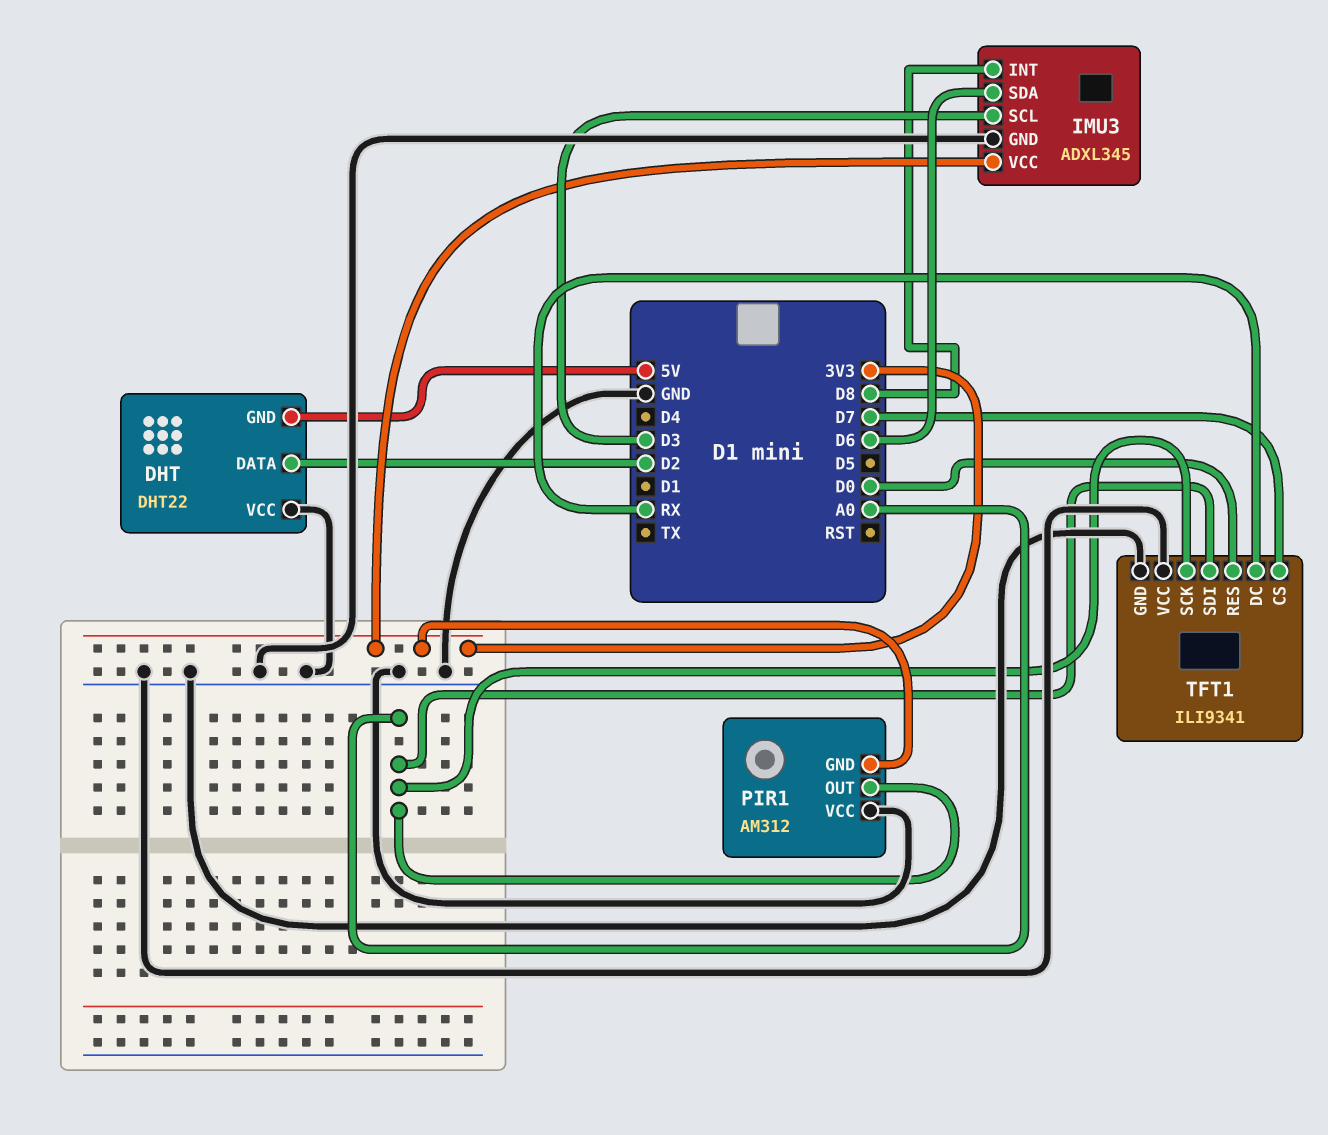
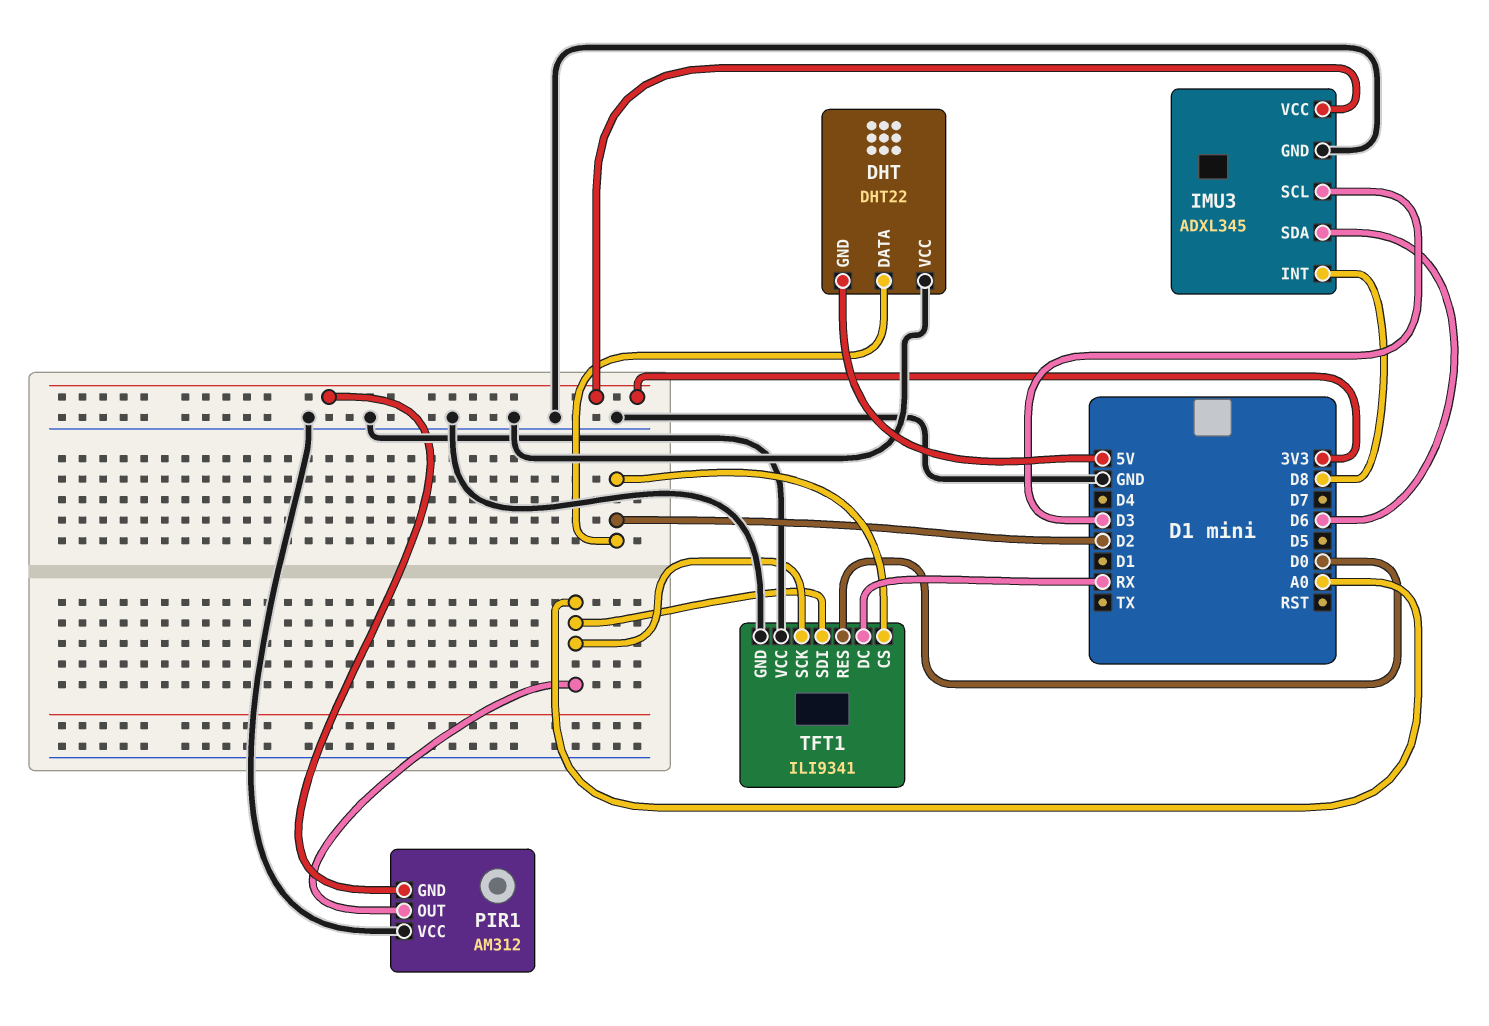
TFT1 pin CS: D7 -> D2

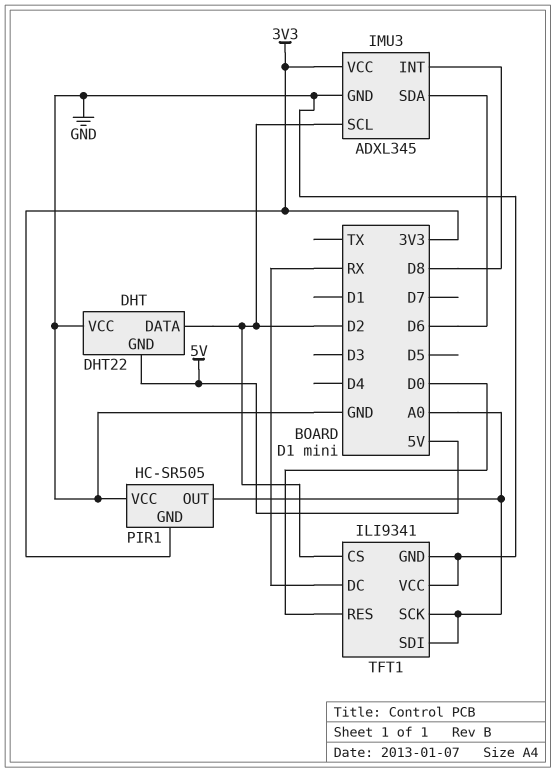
IMU3 pin SCL: D3 -> D2
PIR1: AM312 -> HC-SR505

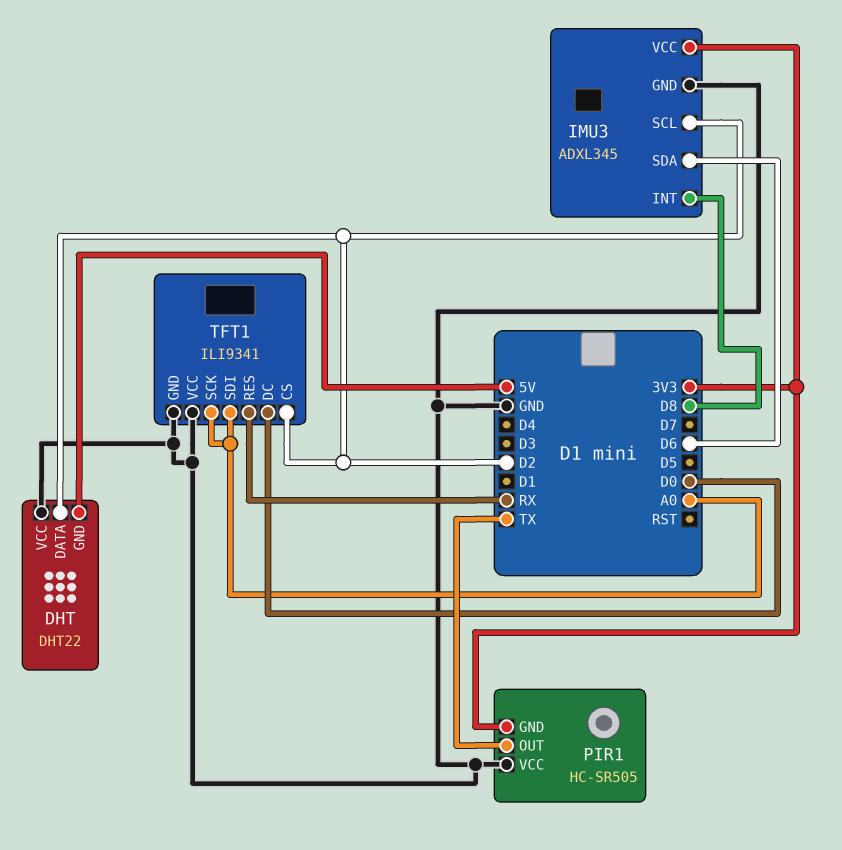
PIR1 pin OUT: A0 -> TX
TFT1 pin DC: RX -> D0
TFT1 pin RES: D0 -> RX

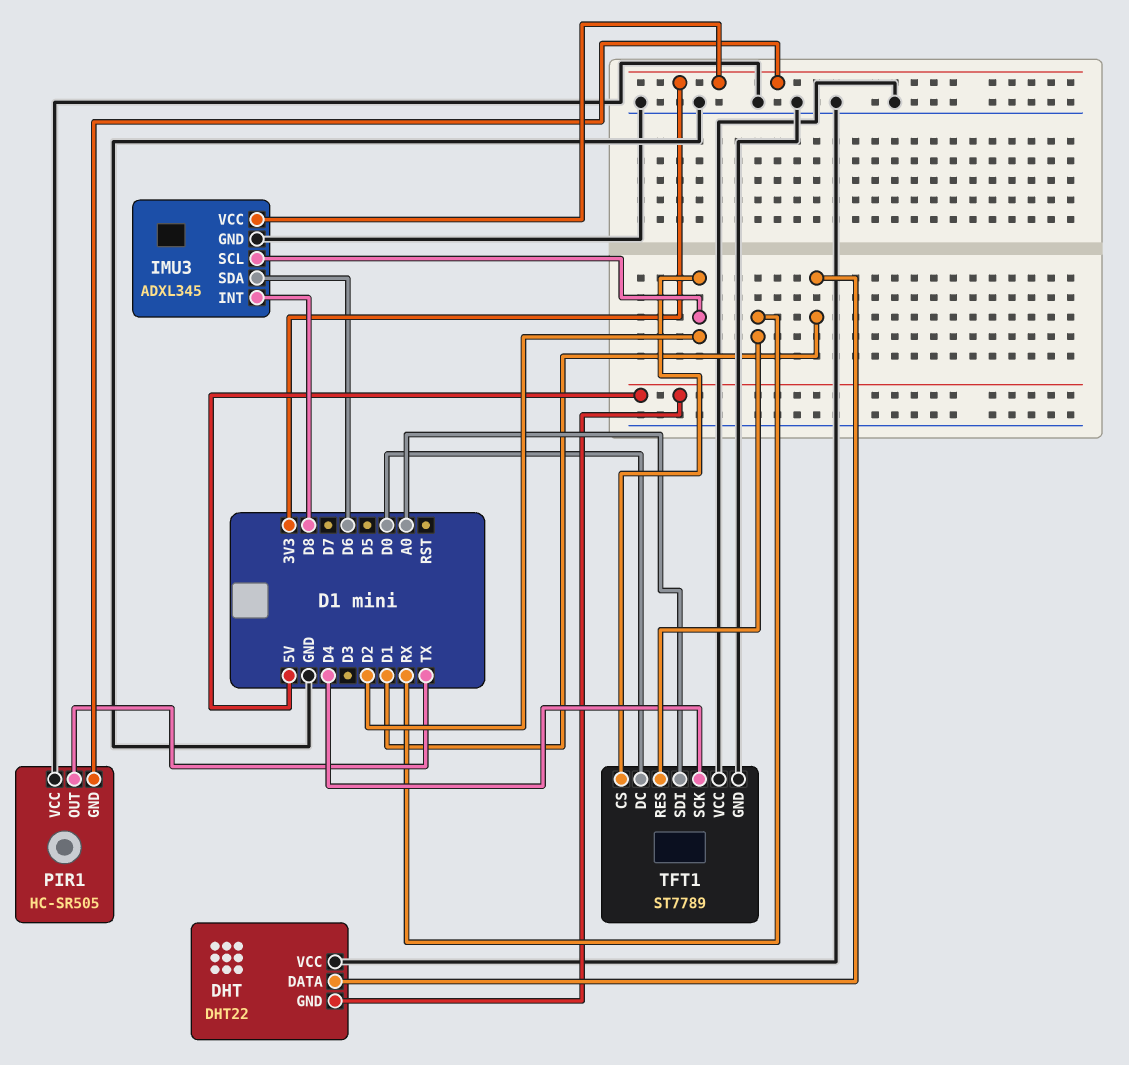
DHT pin DATA: D2 -> D1
TFT1: ILI9341 -> ST7789
TFT1 pin SCK: A0 -> D4

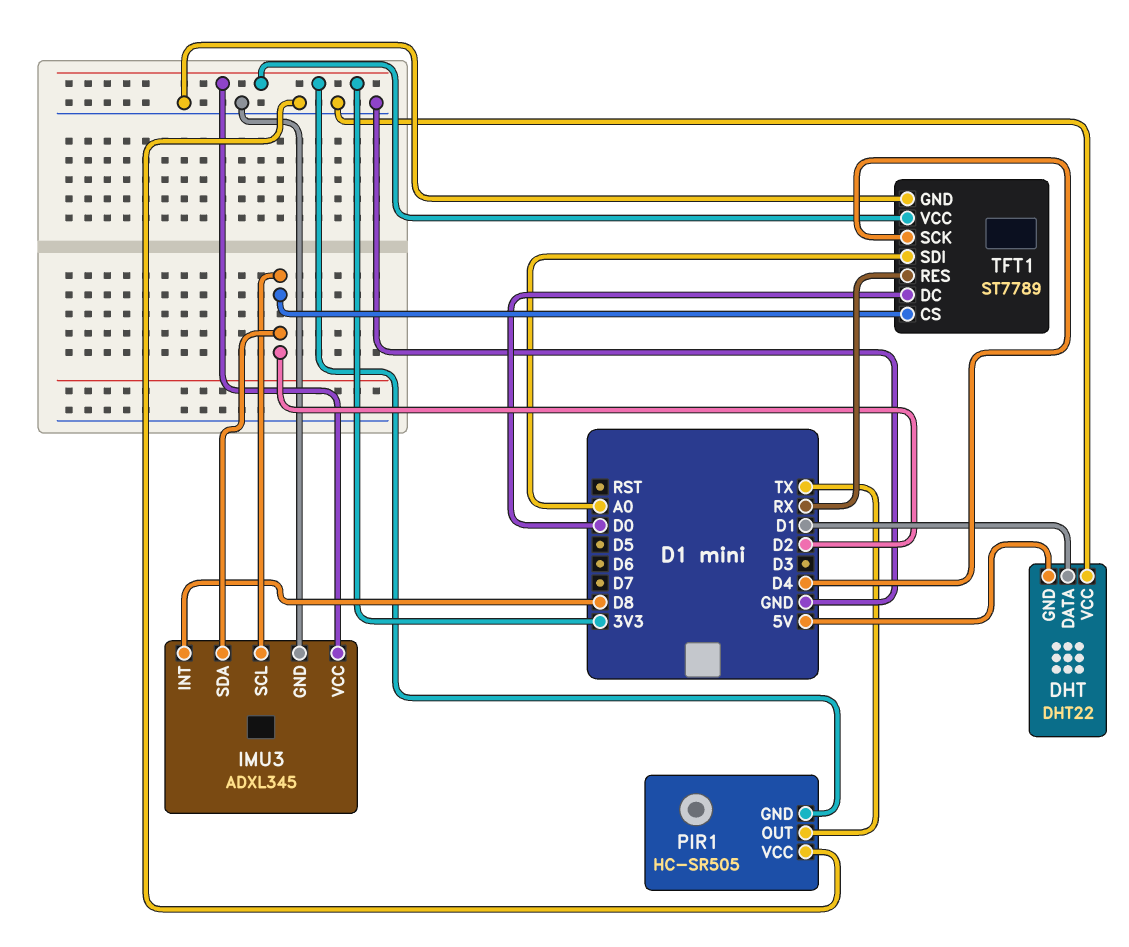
IMU3 pin SDA: D6 -> D2
TFT1 pin VCC: GND -> 3V3

